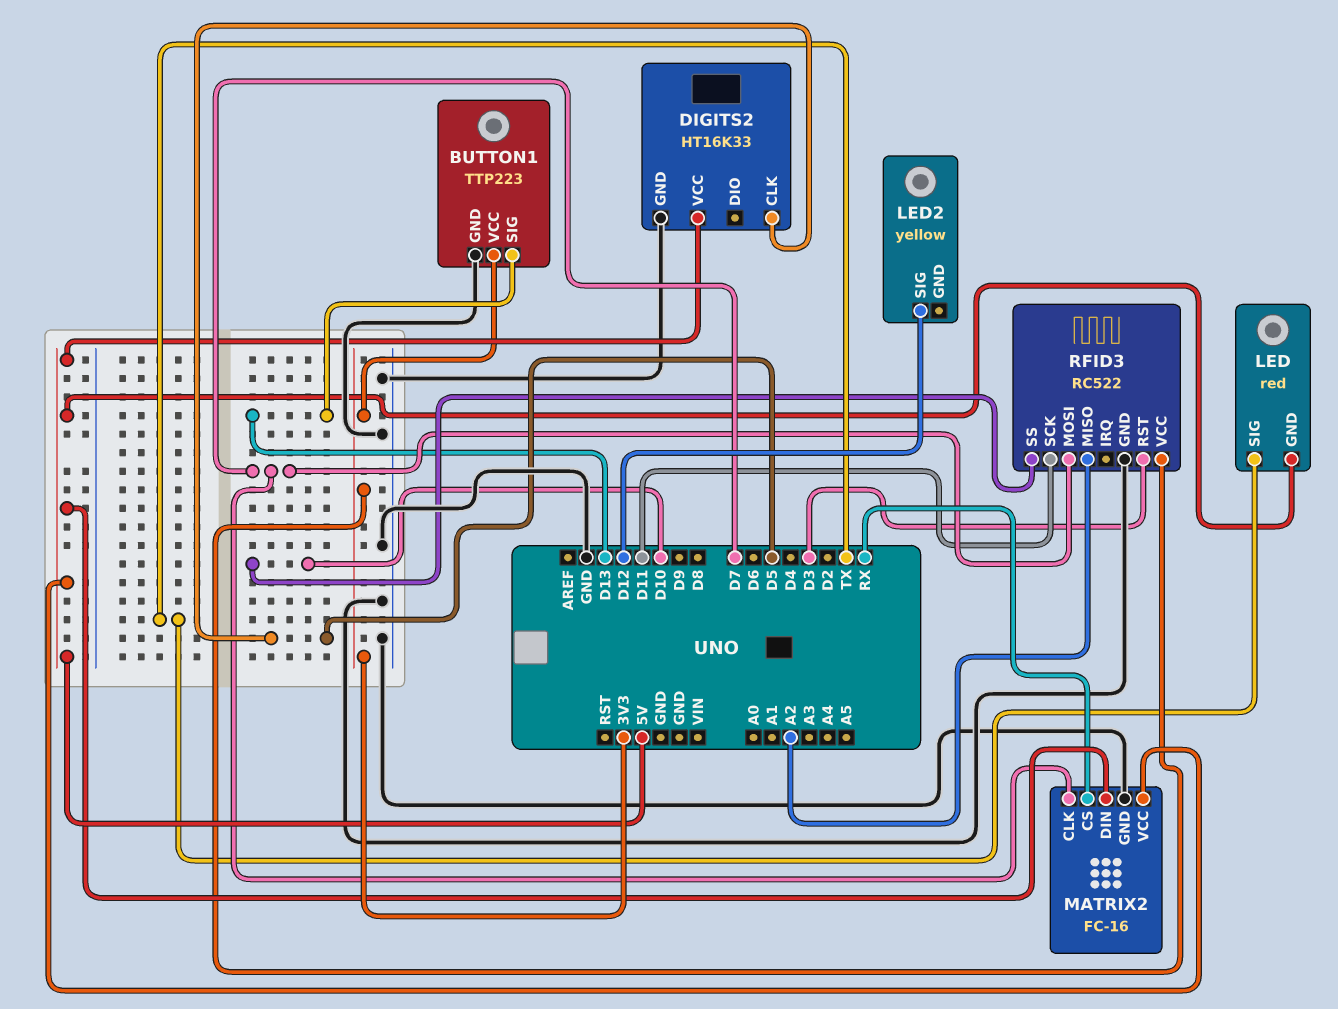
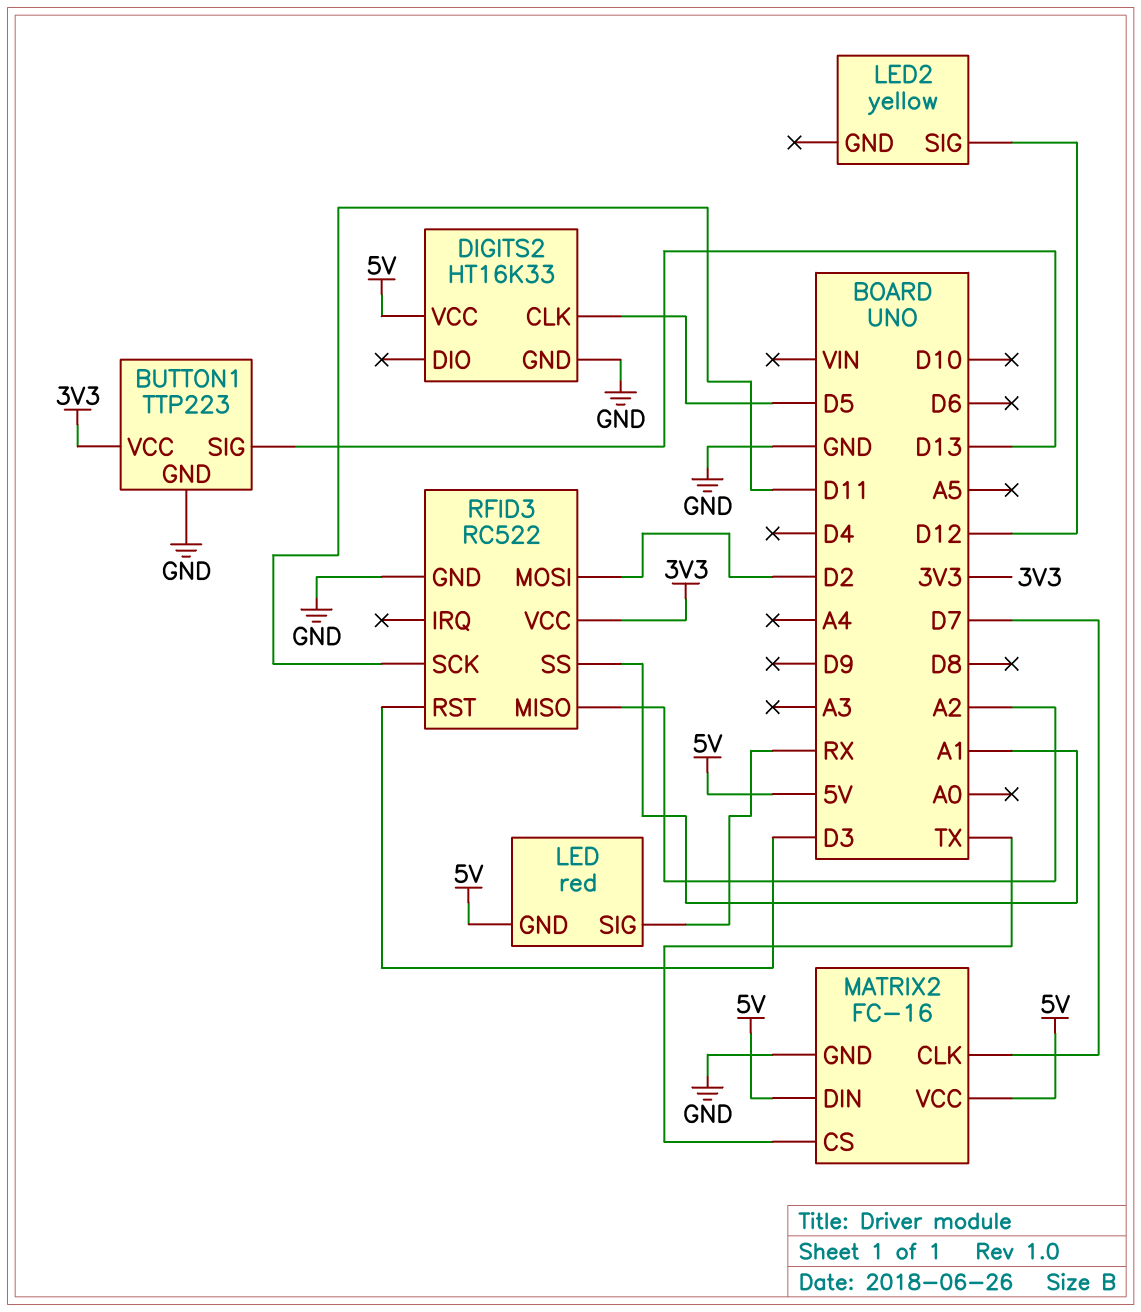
LED pin SIG: TX -> RX
MATRIX2 pin CS: RX -> TX
RFID3 pin MOSI: D7 -> D2
RFID3 pin SS: D10 -> A1

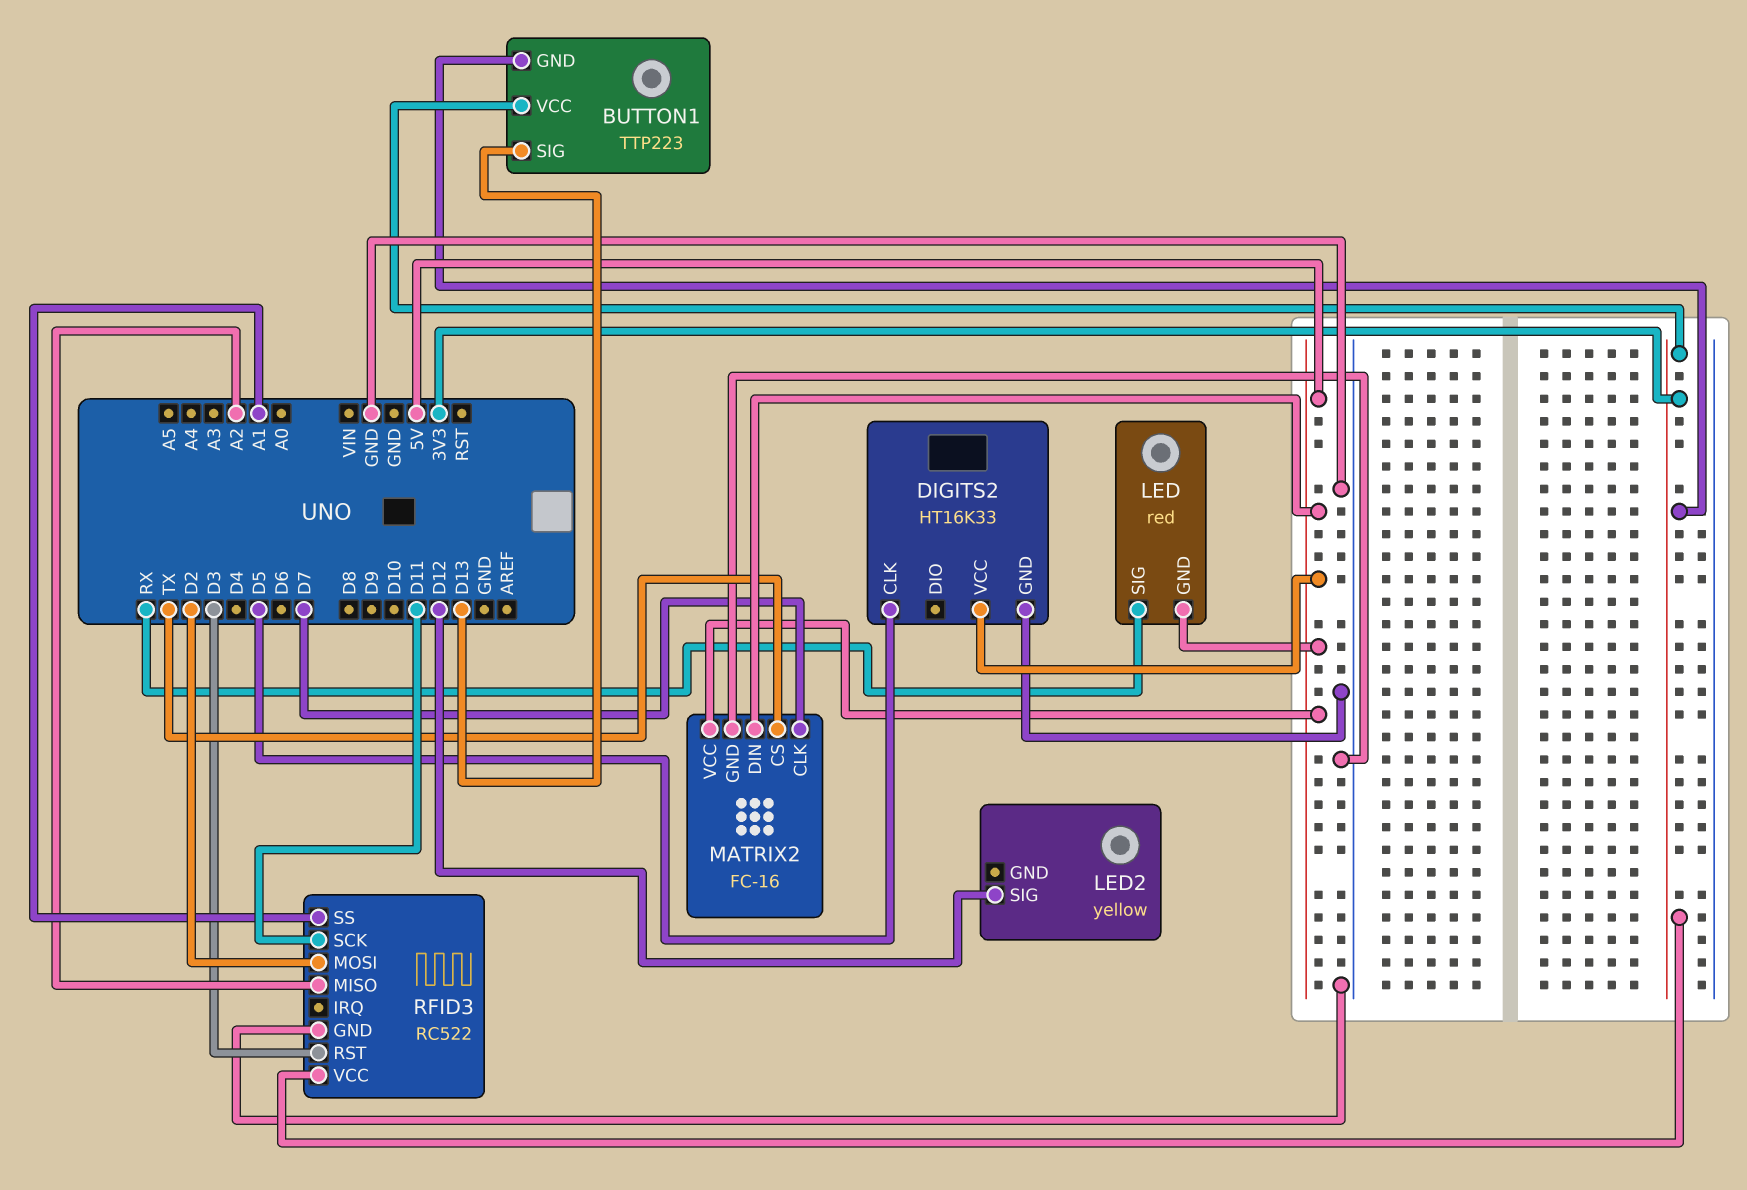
BUTTON1 pin GND: GND -> 3V3

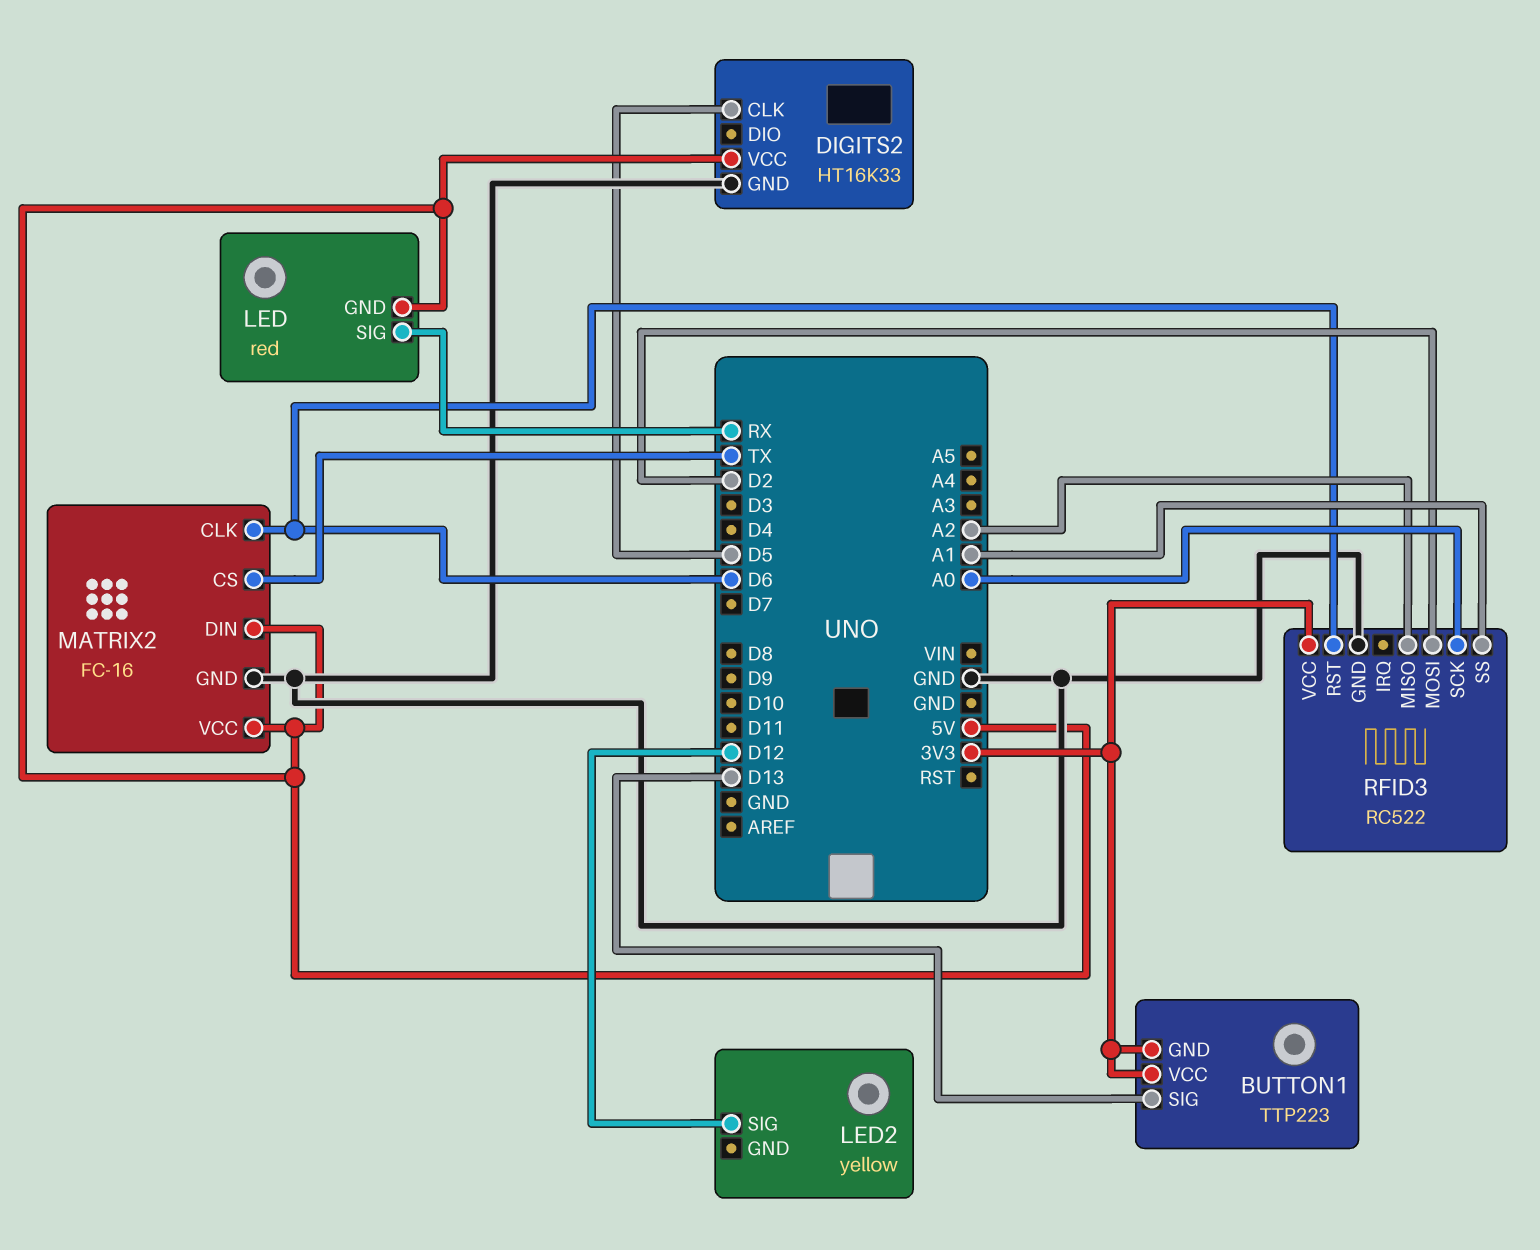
MATRIX2 pin CLK: D7 -> D6
RFID3 pin RST: D3 -> D6
RFID3 pin SCK: D11 -> A0

